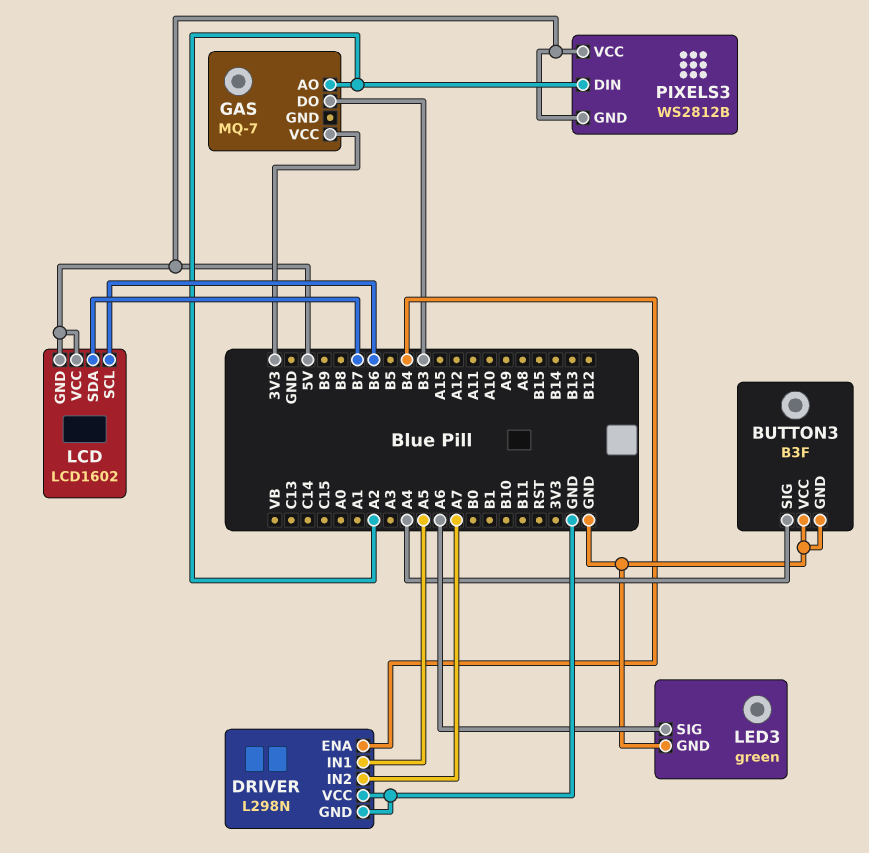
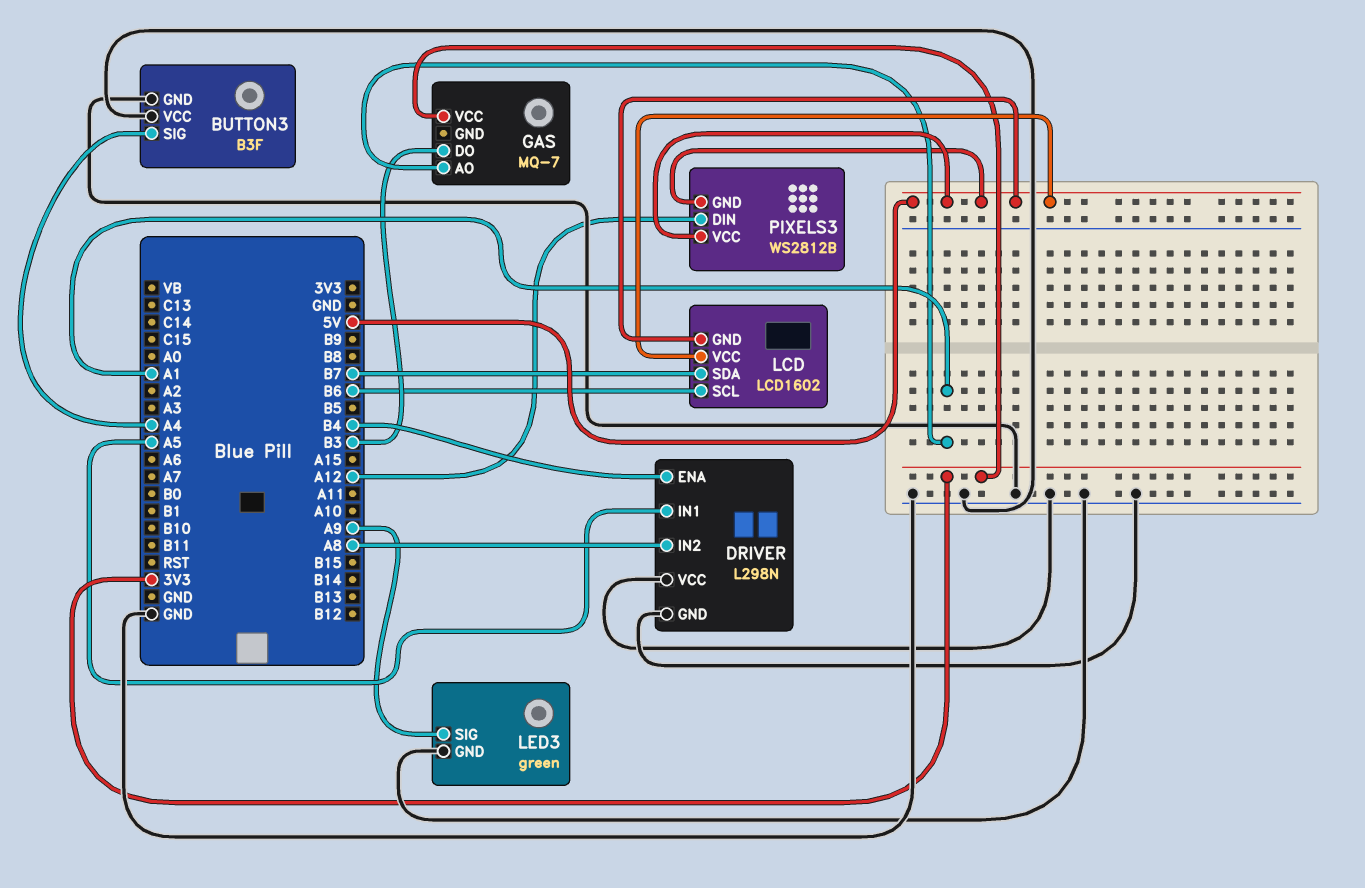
DRIVER pin IN2: A7 -> A8
GAS pin AO: A2 -> A1
LED3 pin SIG: A6 -> A9
PIXELS3 pin DIN: A2 -> A12

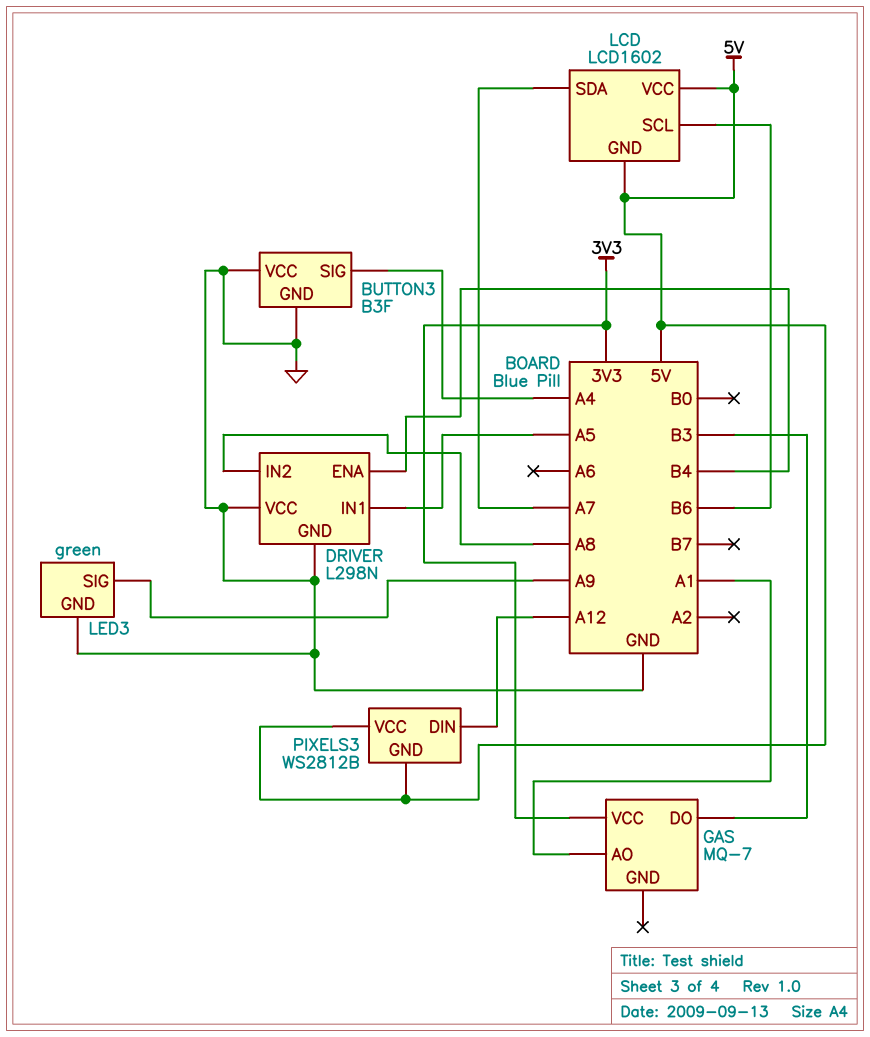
LCD pin SDA: B7 -> A7

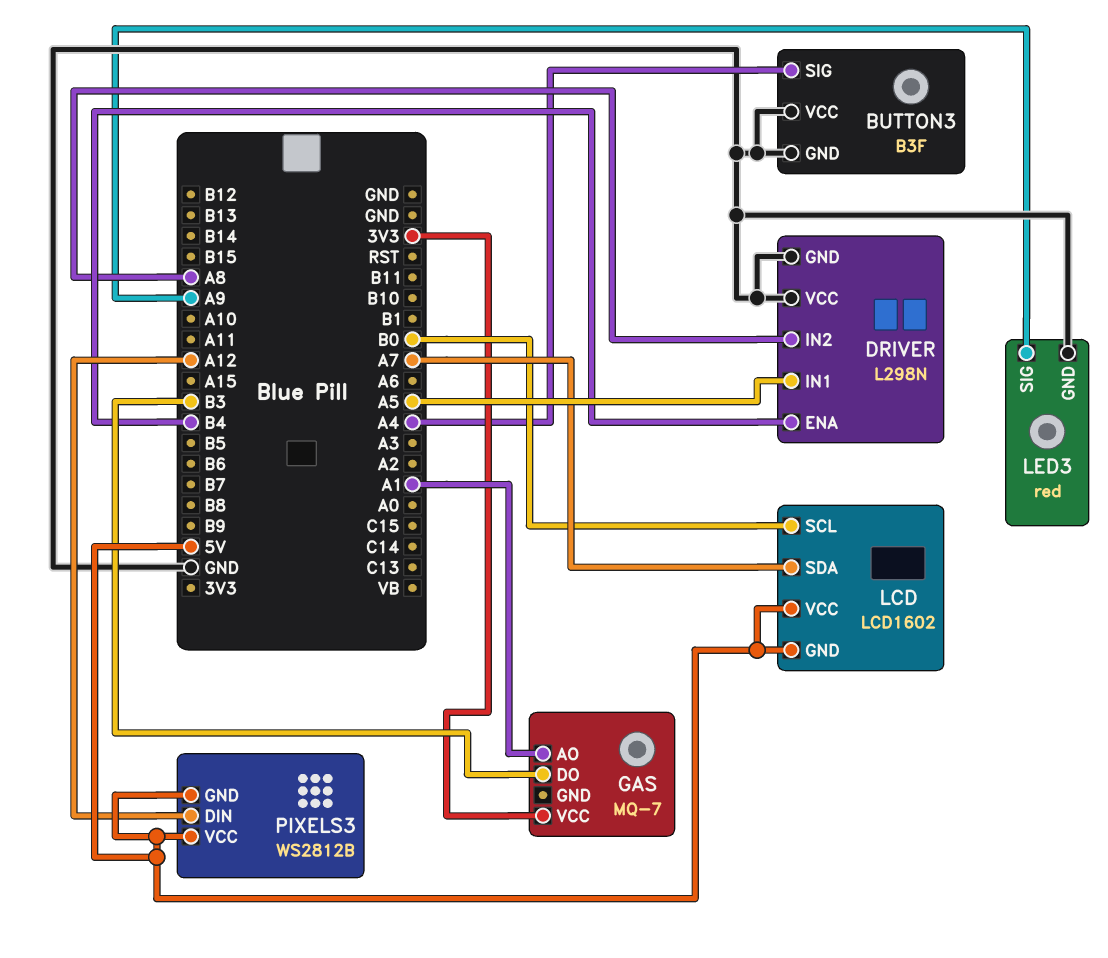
LCD pin SCL: B6 -> B0
LED3: green -> red

